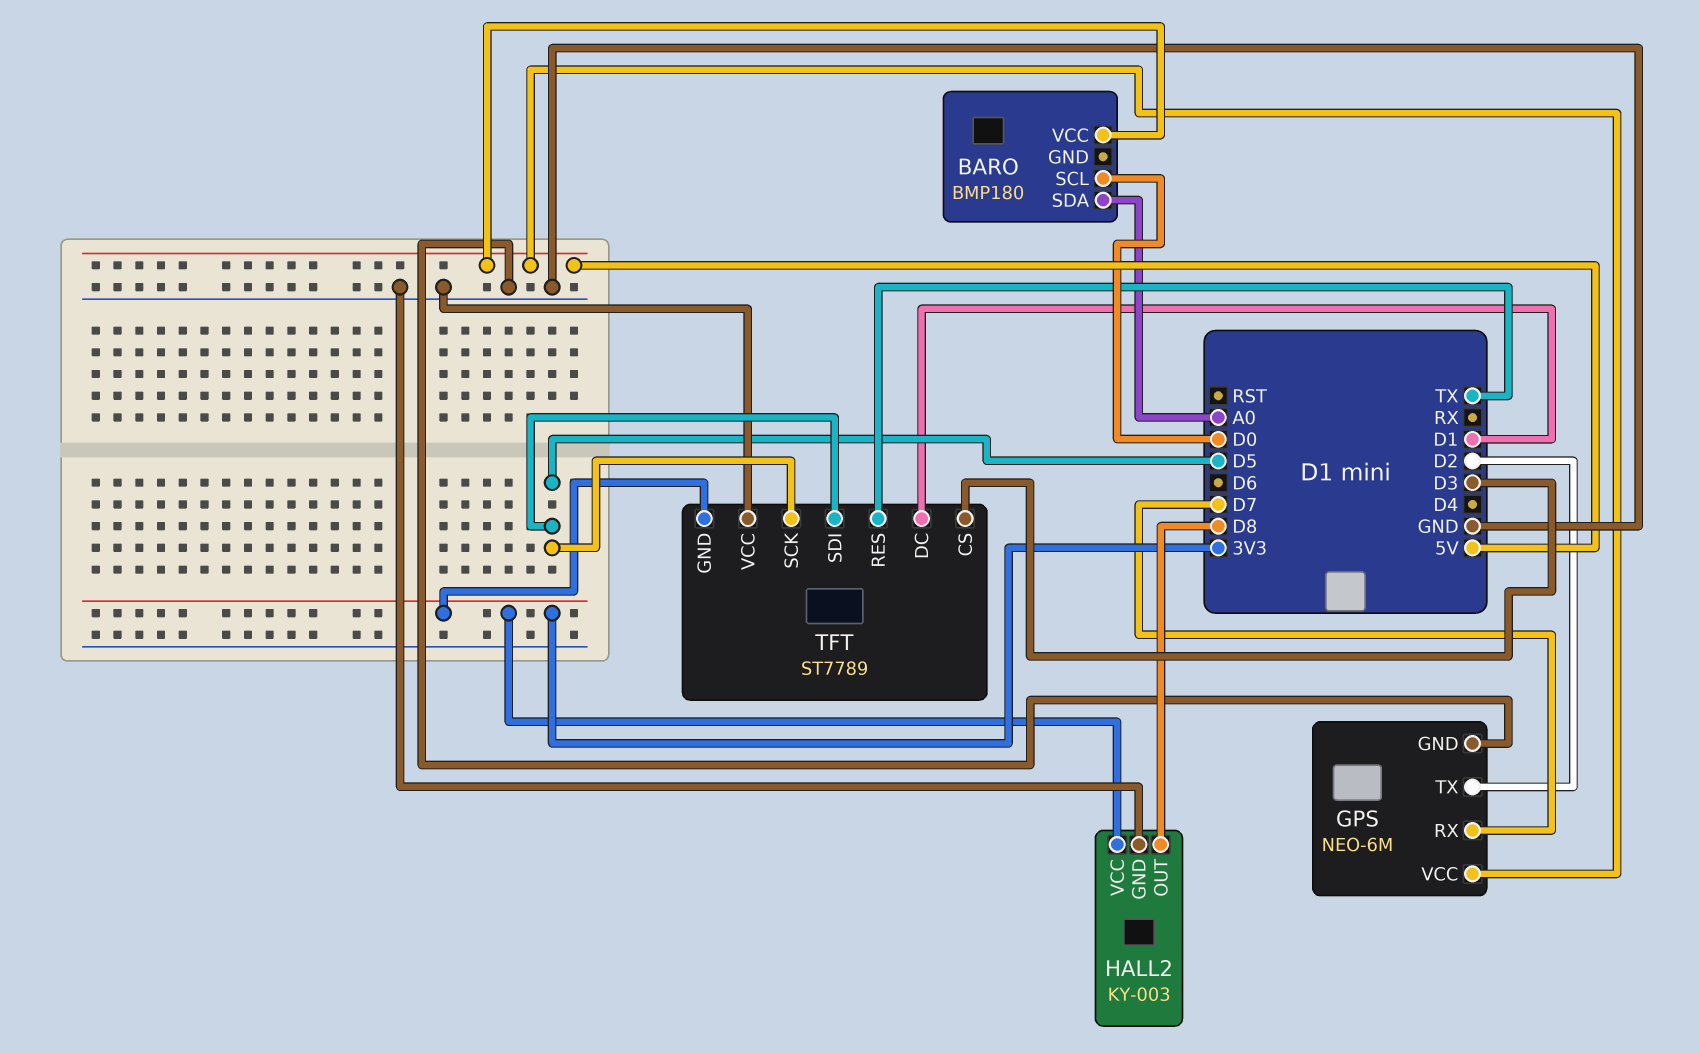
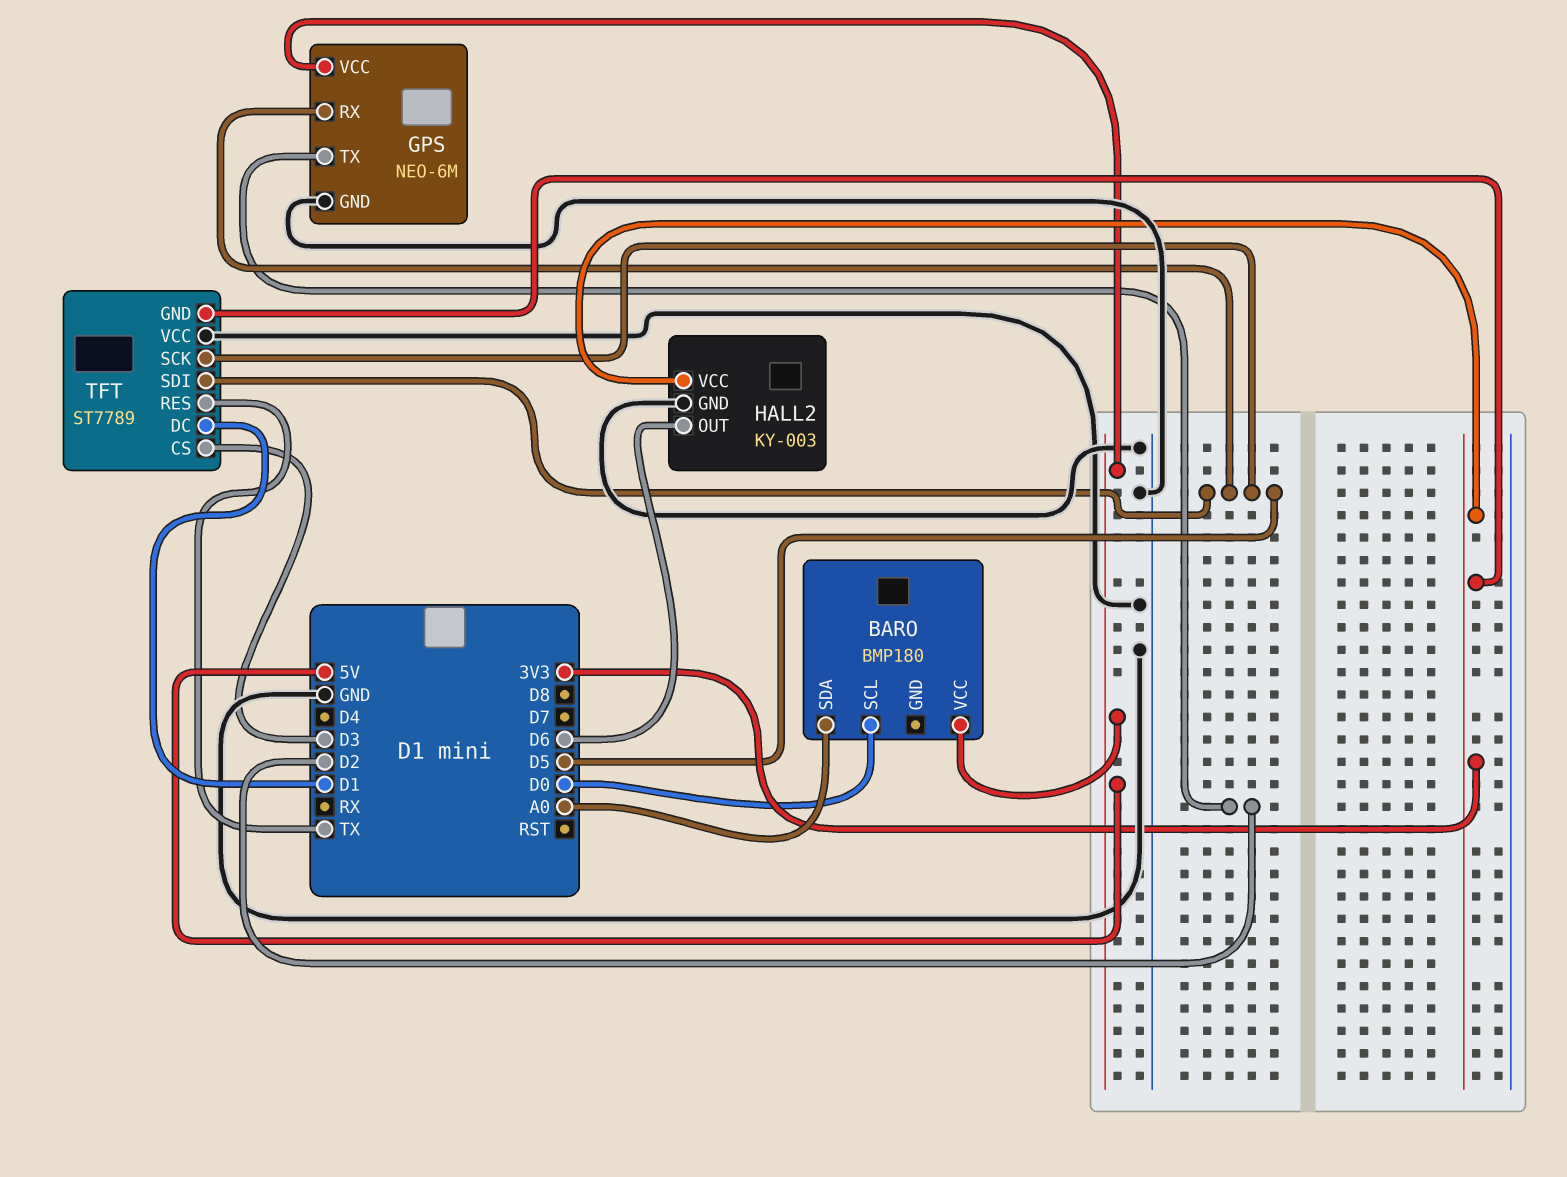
GPS pin RX: D7 -> D5
HALL2 pin OUT: D8 -> D6

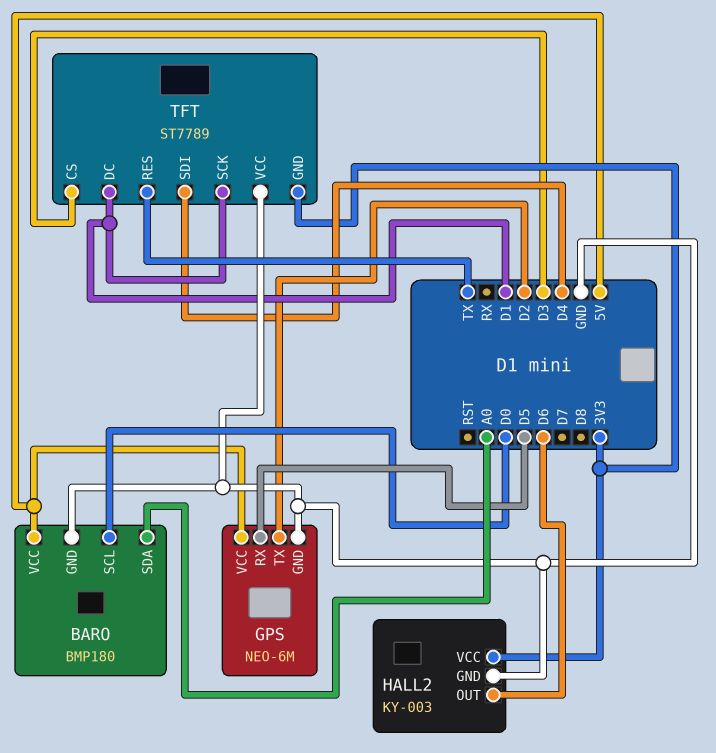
BARO pin GND: none -> GND
TFT pin SCK: D5 -> D1
TFT pin SDI: D5 -> D4

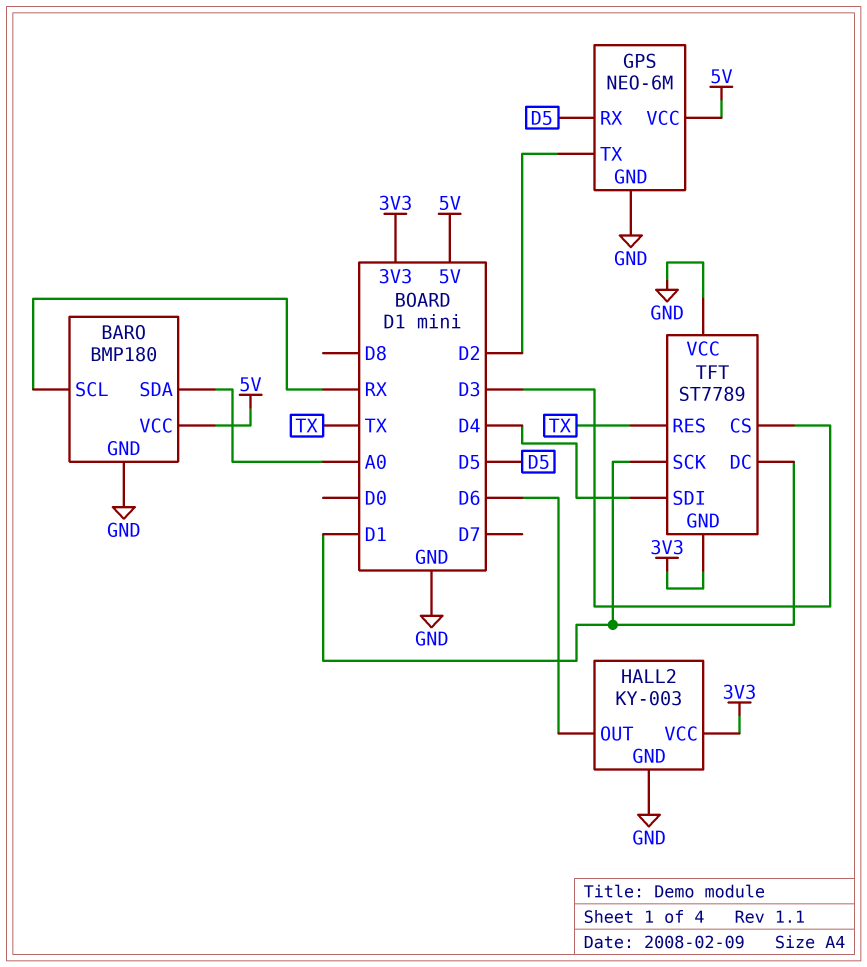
BARO pin SCL: D0 -> RX

